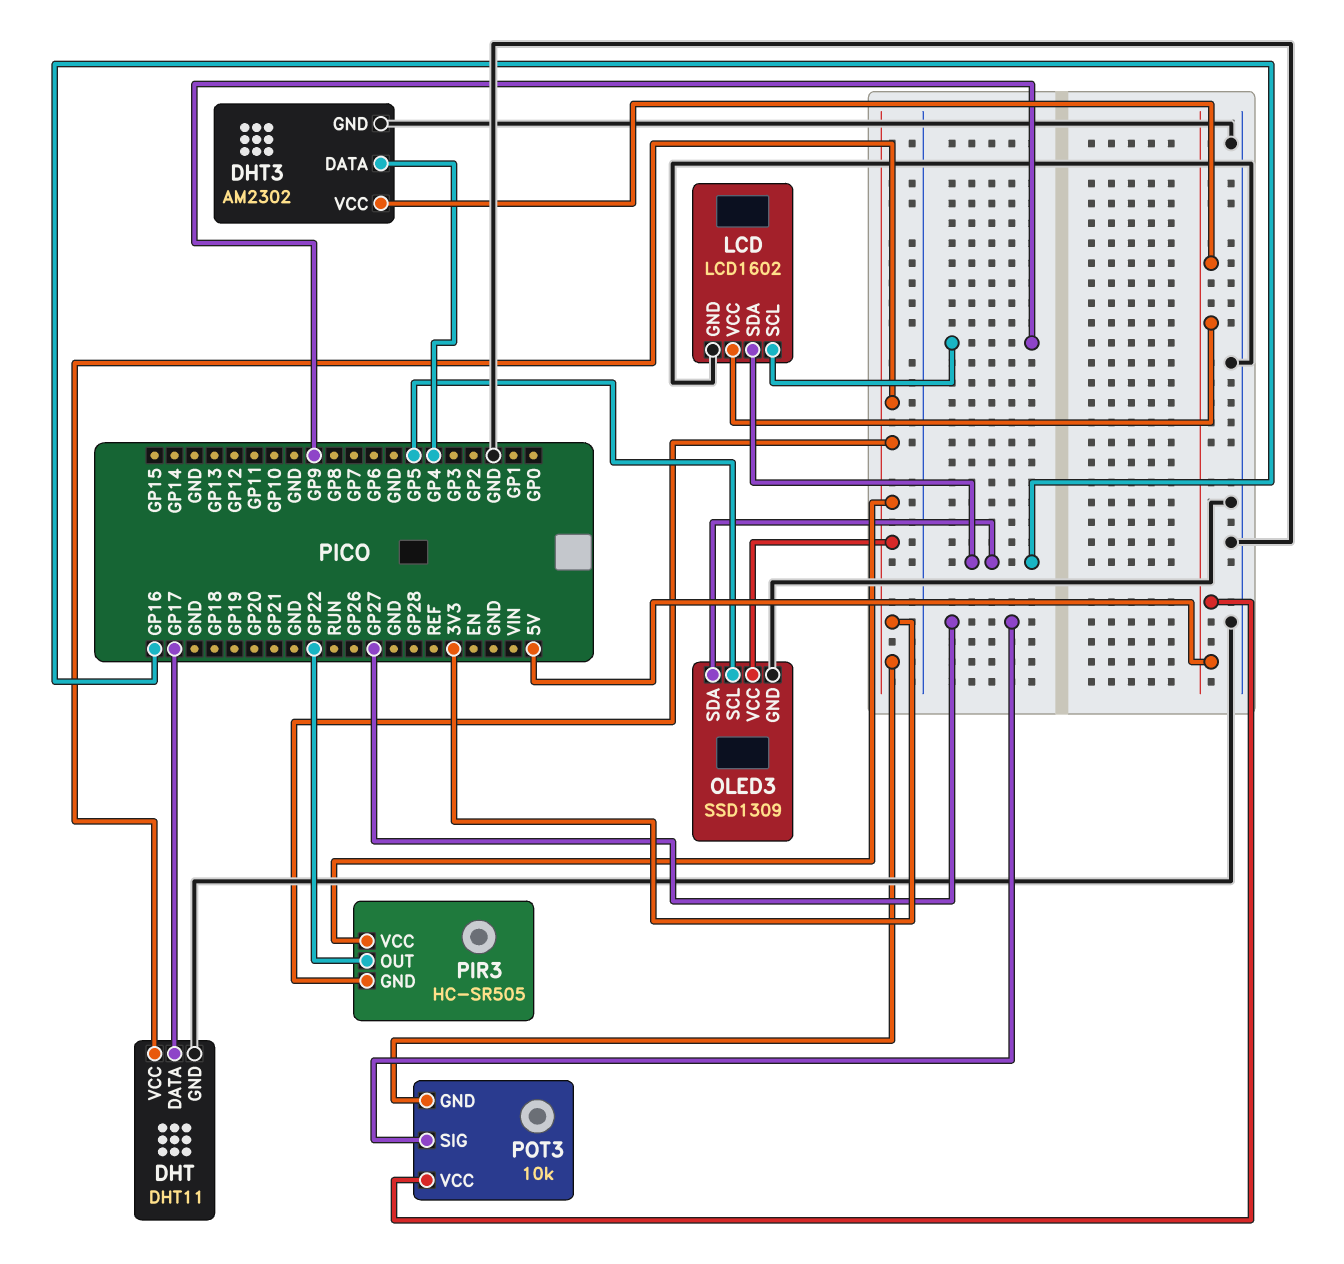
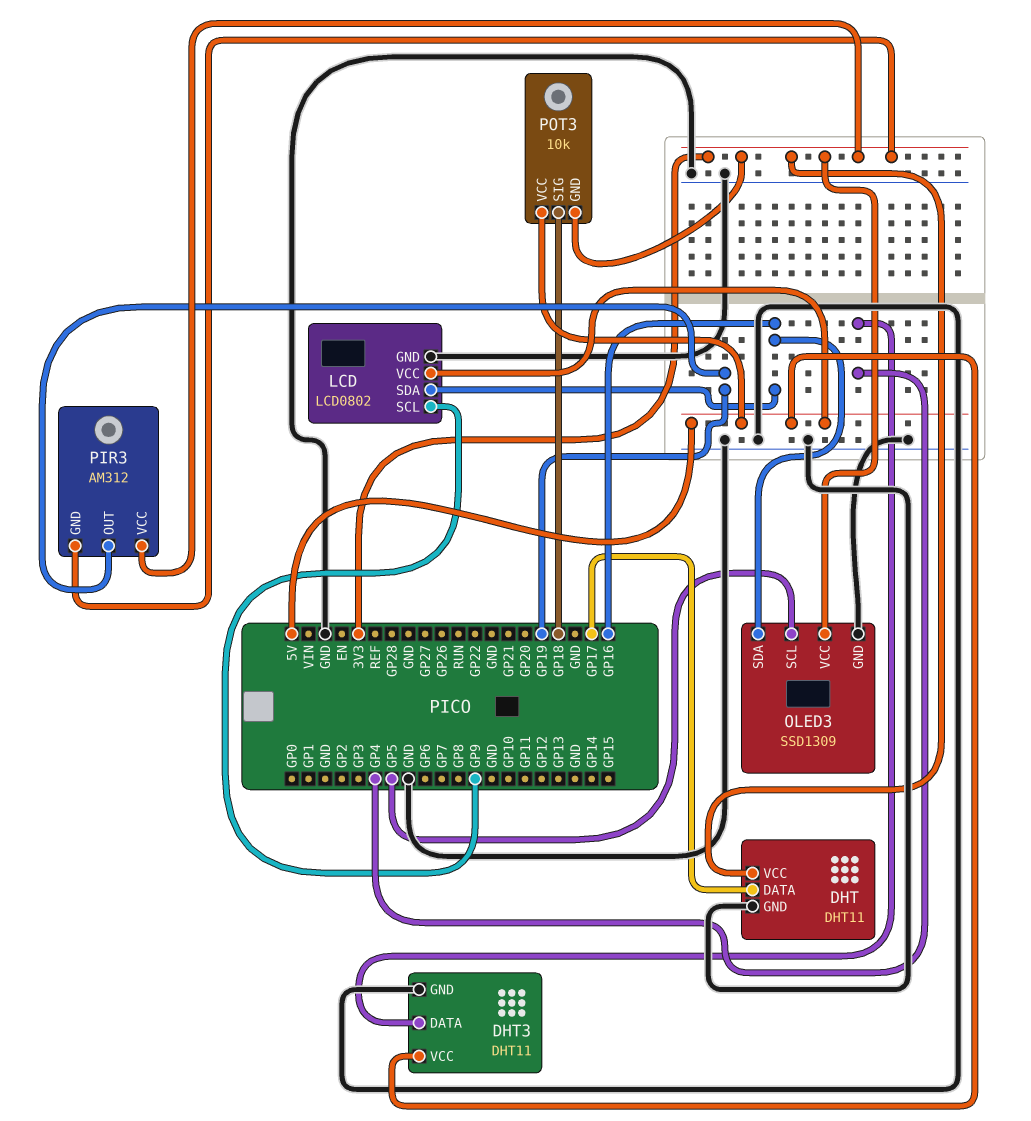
DHT3: AM2302 -> DHT11
LCD: LCD1602 -> LCD0802
PIR3: HC-SR505 -> AM312
PIR3 pin OUT: GP22 -> GP19
POT3 pin SIG: GP27 -> GP18

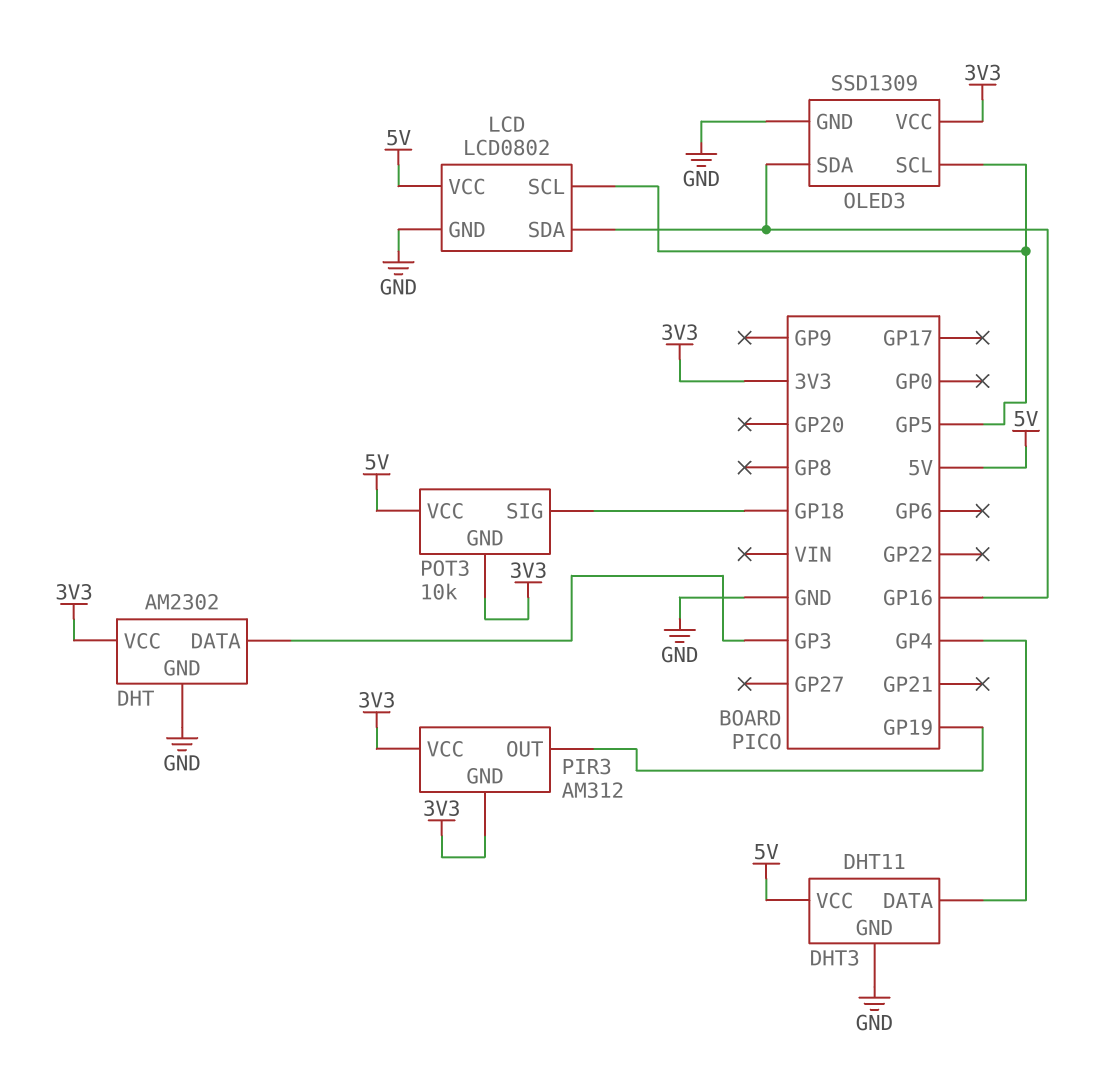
DHT: DHT11 -> AM2302
DHT pin DATA: GP17 -> GP3
LCD pin SCL: GP9 -> GP5

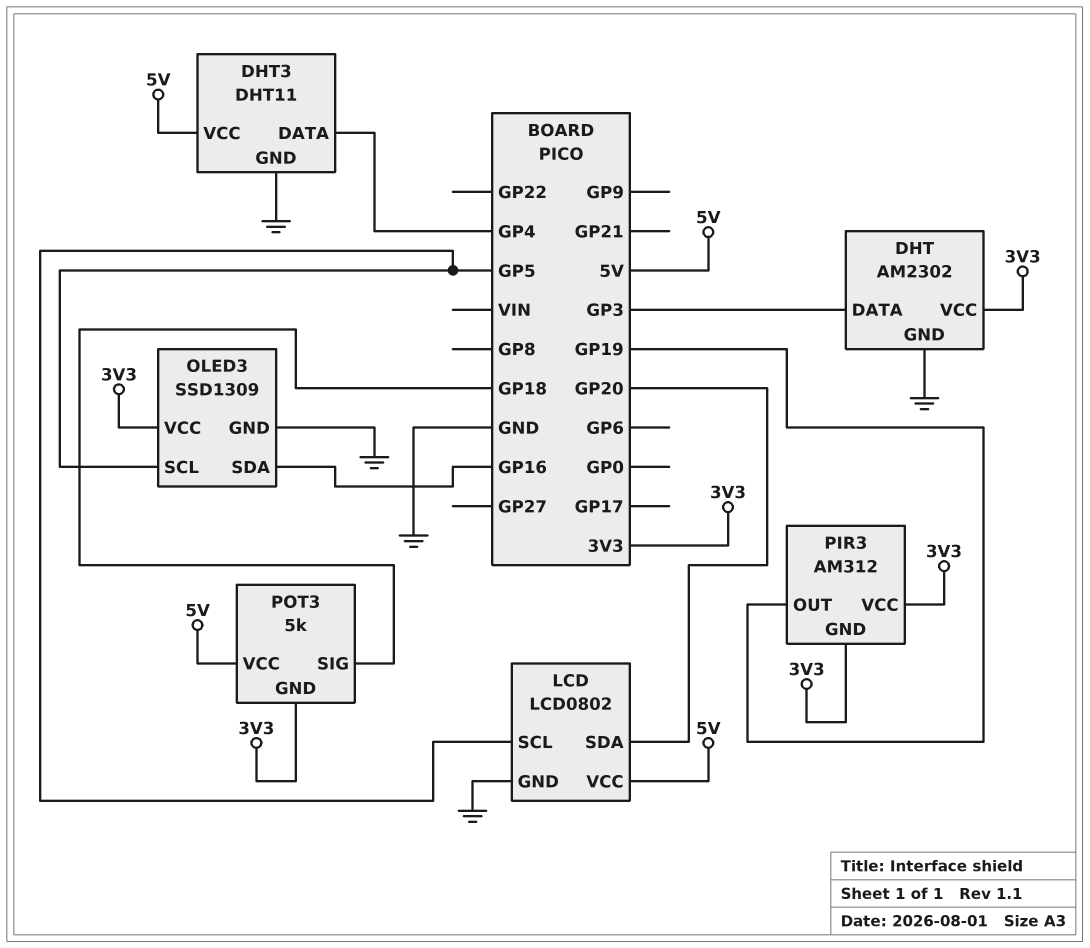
LCD pin SDA: GP16 -> GP20
POT3: 10k -> 5k

